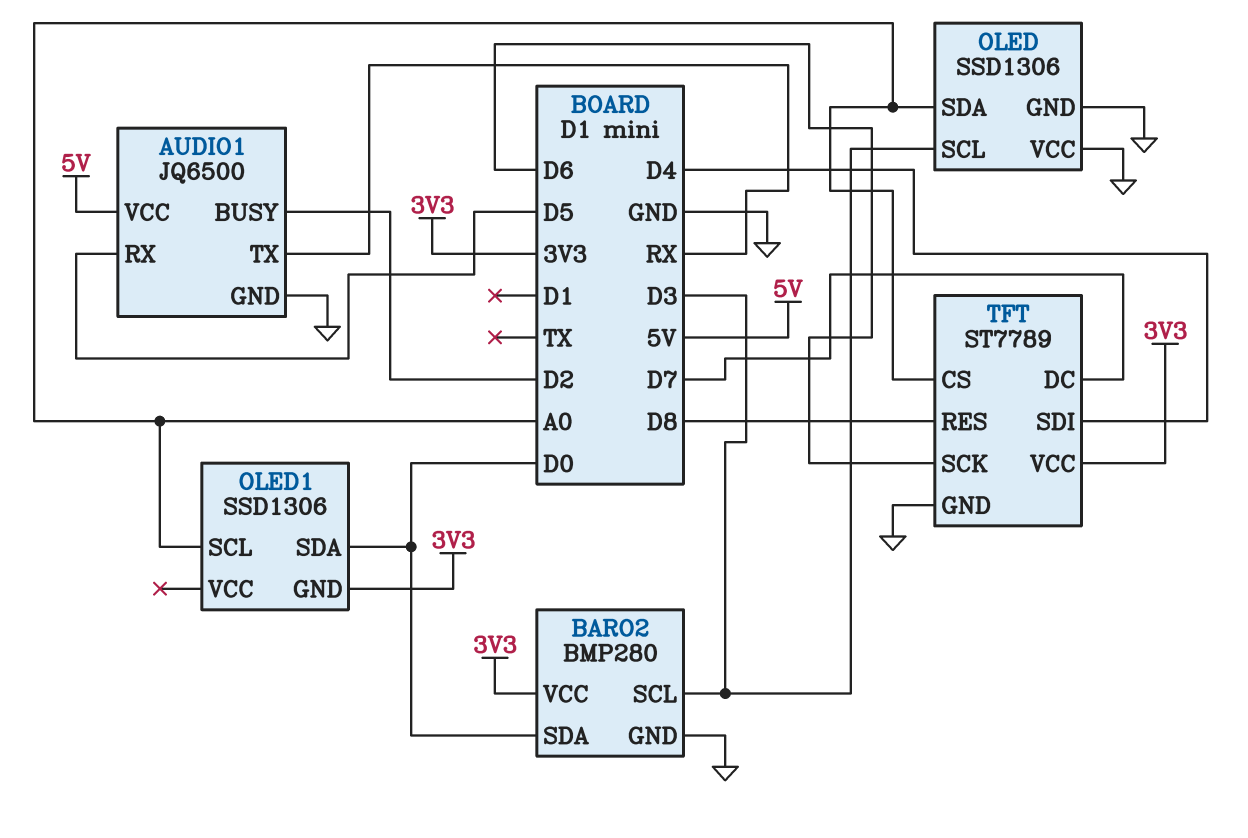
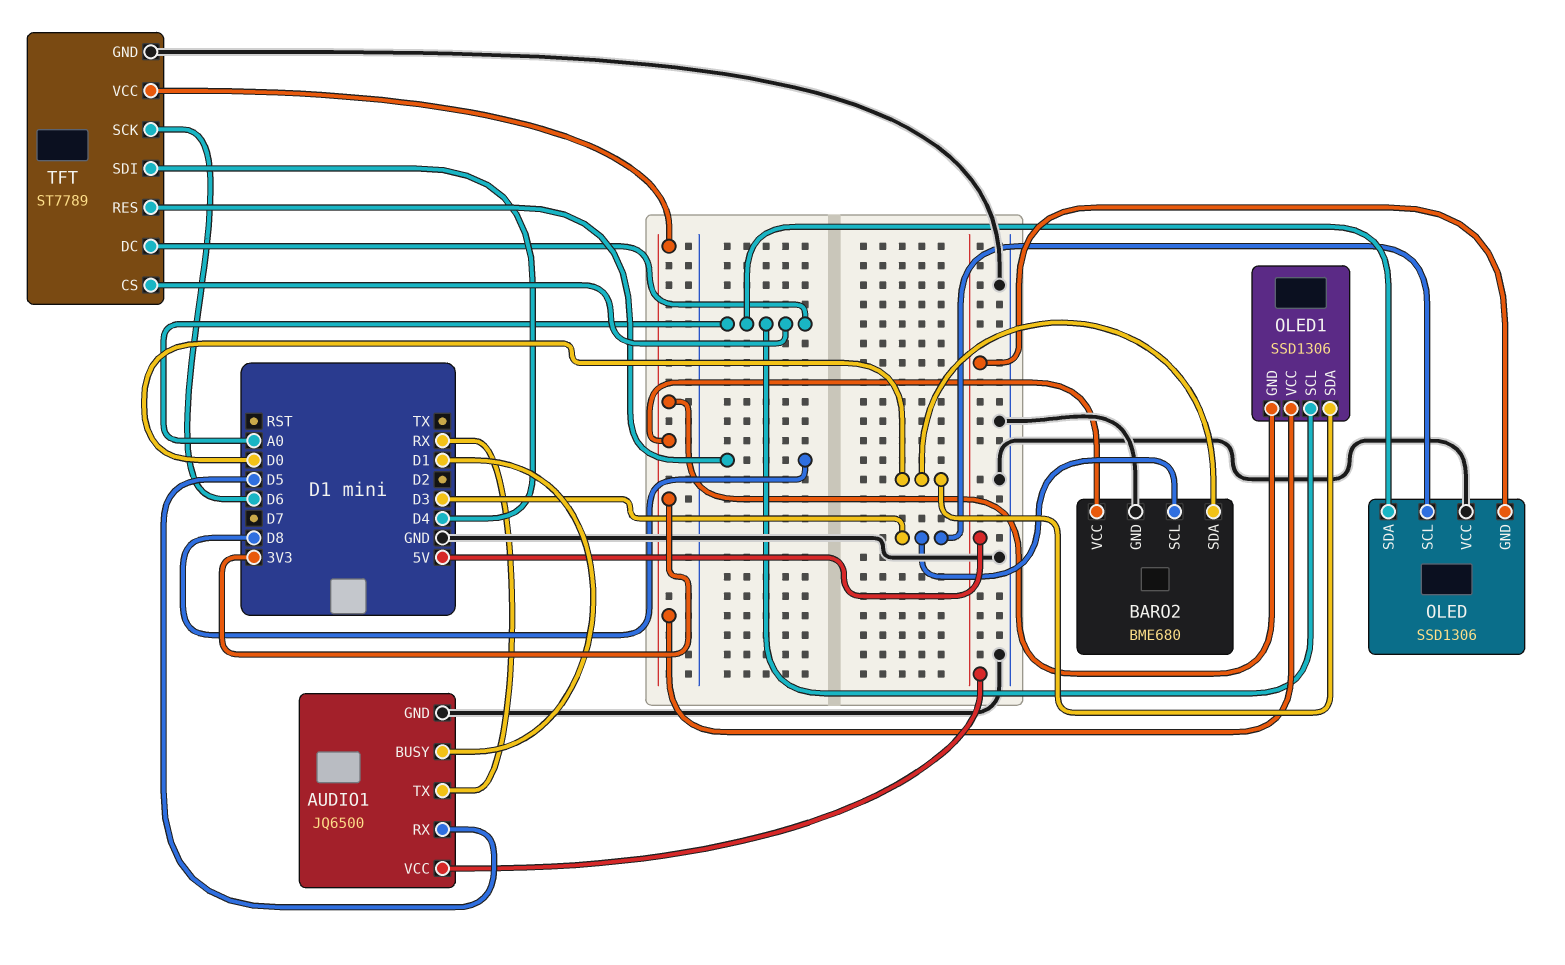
AUDIO1 pin BUSY: D2 -> D1
BARO2: BMP280 -> BME680
OLED pin GND: GND -> 5V
OLED1 pin VCC: none -> 3V3
TFT pin DC: D7 -> A0

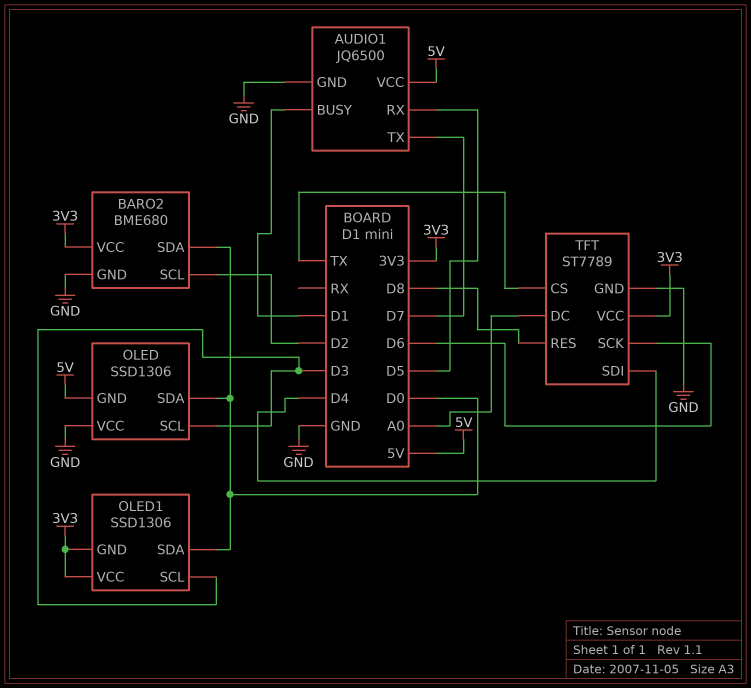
AUDIO1 pin TX: RX -> D7
BARO2 pin SCL: D3 -> D2
OLED pin SDA: A0 -> D0
OLED1 pin SCL: A0 -> D3
TFT pin CS: A0 -> TX

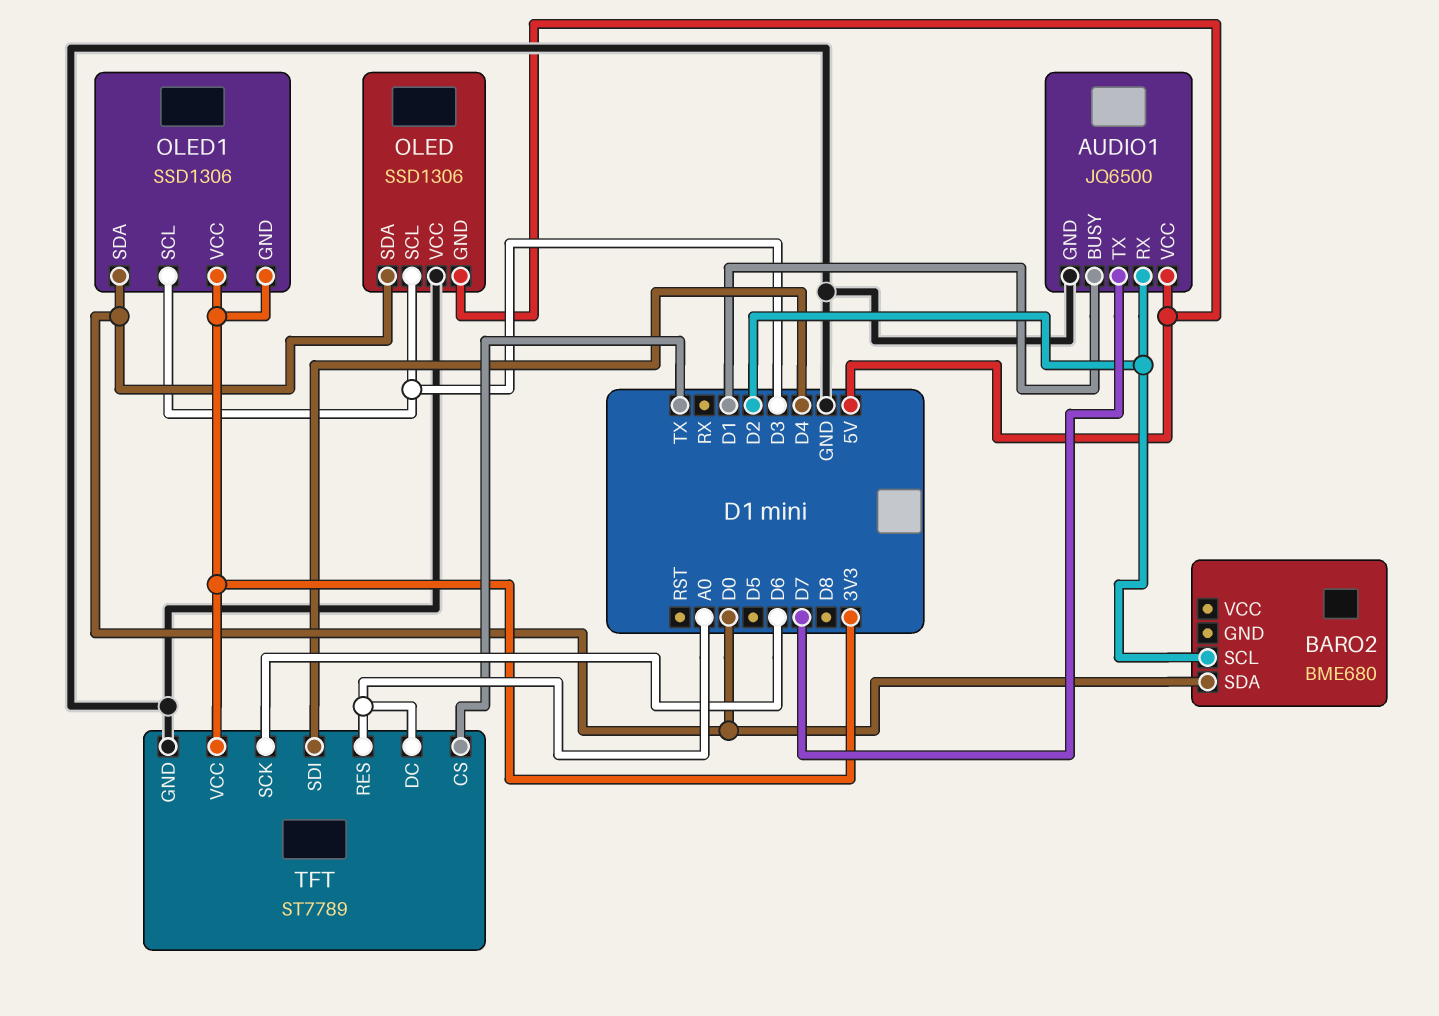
AUDIO1 pin RX: D5 -> D2
BARO2 pin GND: GND -> none
BARO2 pin VCC: 3V3 -> none
TFT pin RES: D8 -> A0

